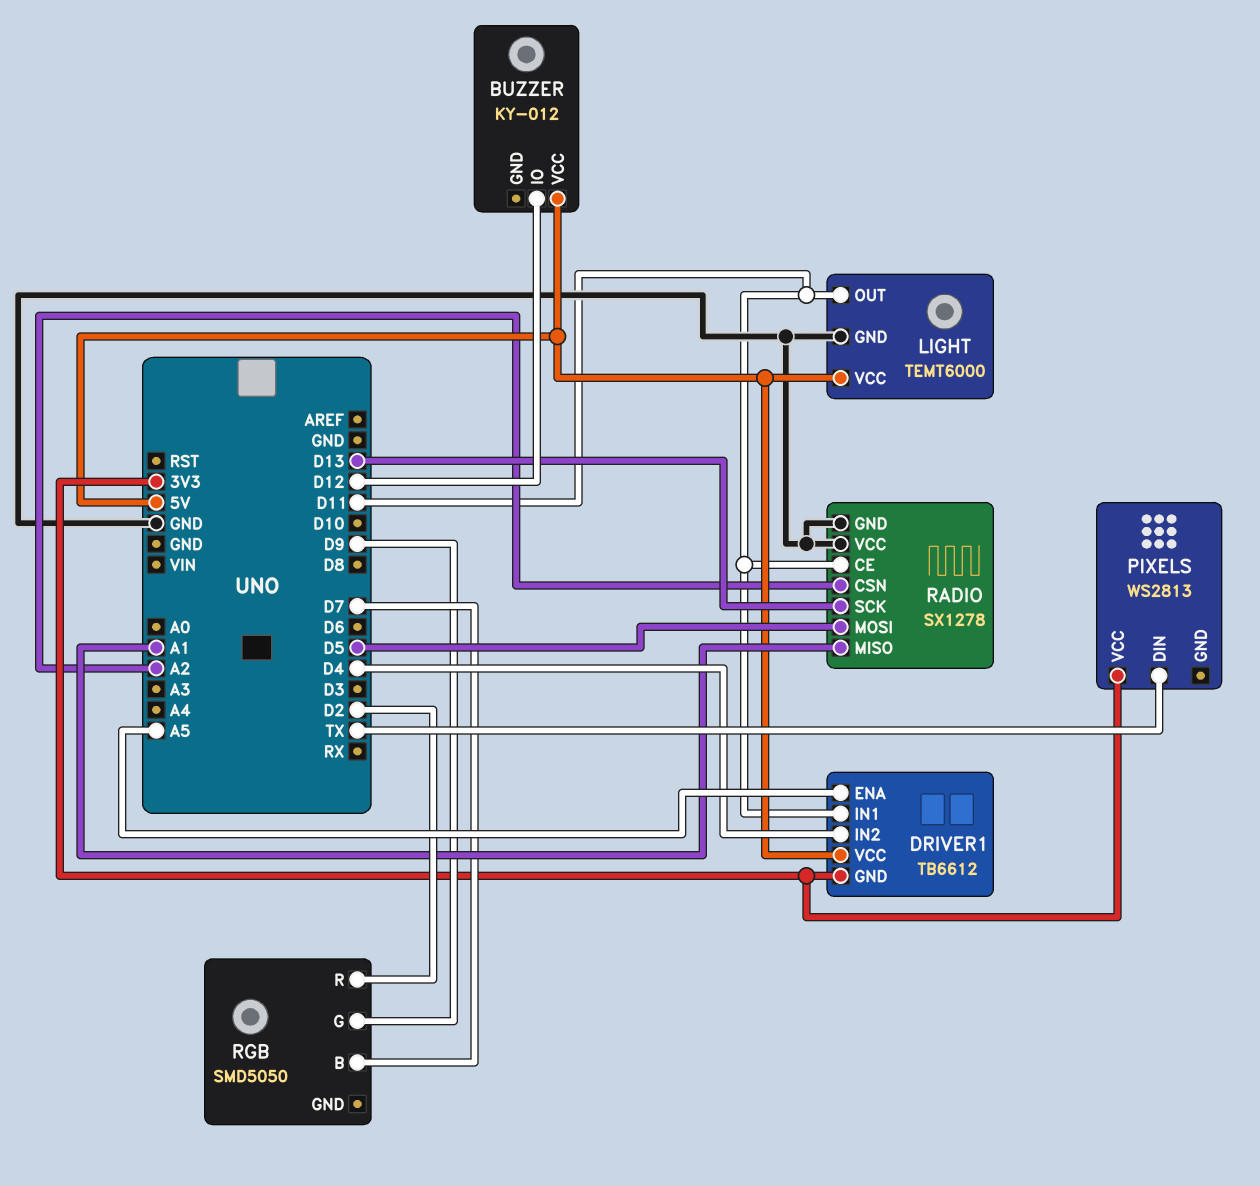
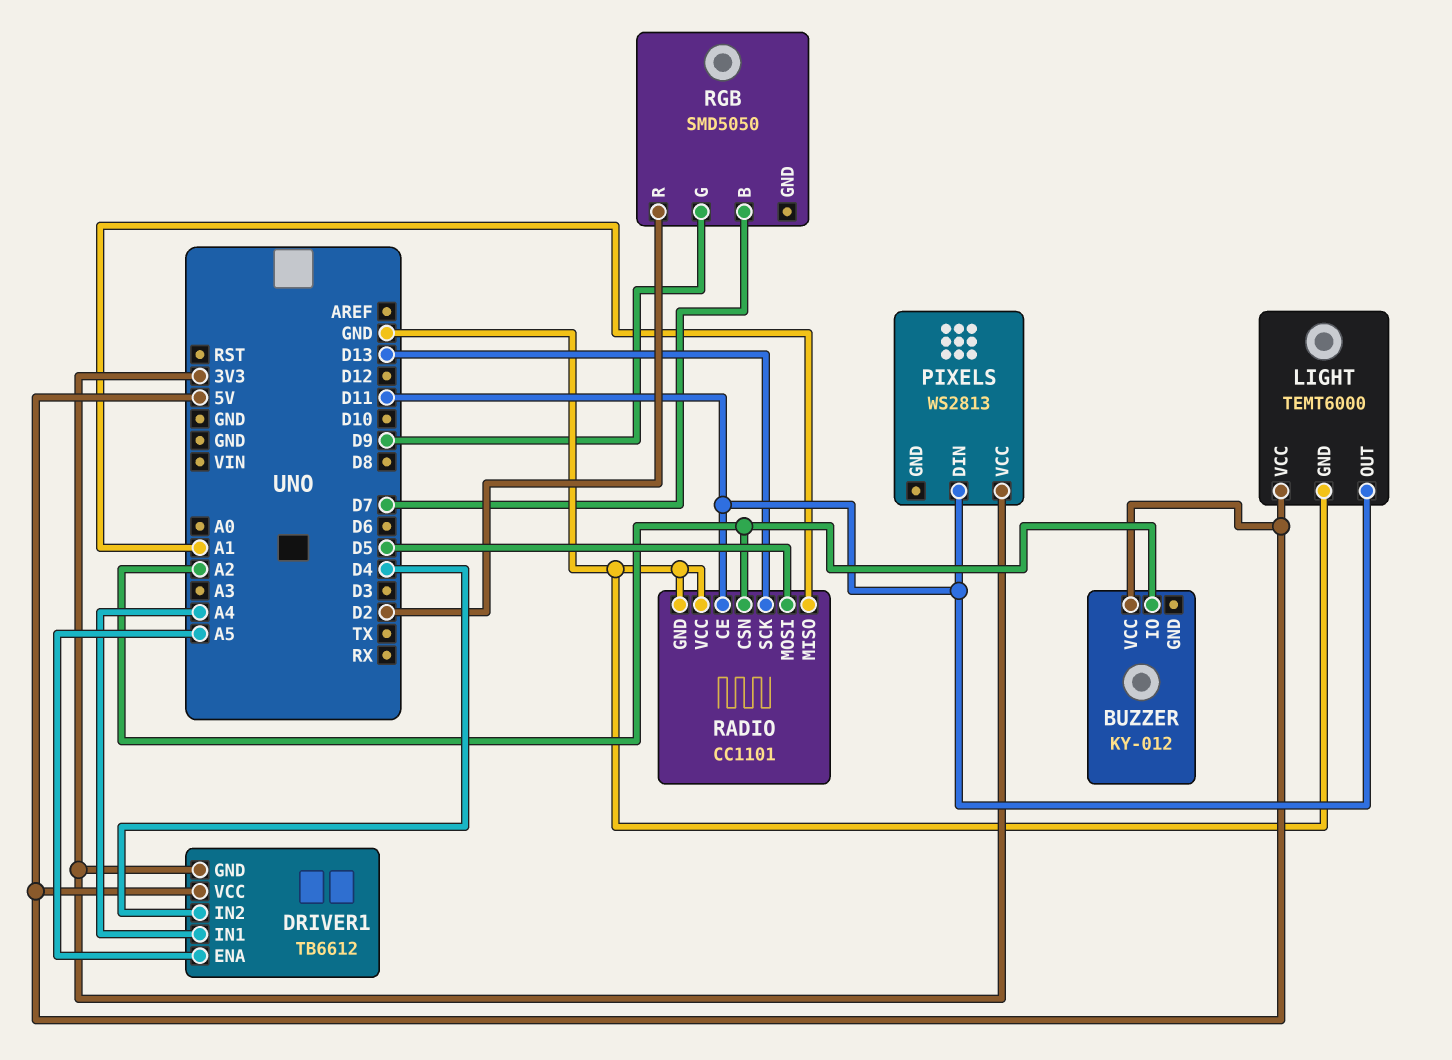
BUZZER pin IO: D12 -> A2
DRIVER1 pin IN1: D11 -> A4
PIXELS pin DIN: TX -> D11
RADIO: SX1278 -> CC1101

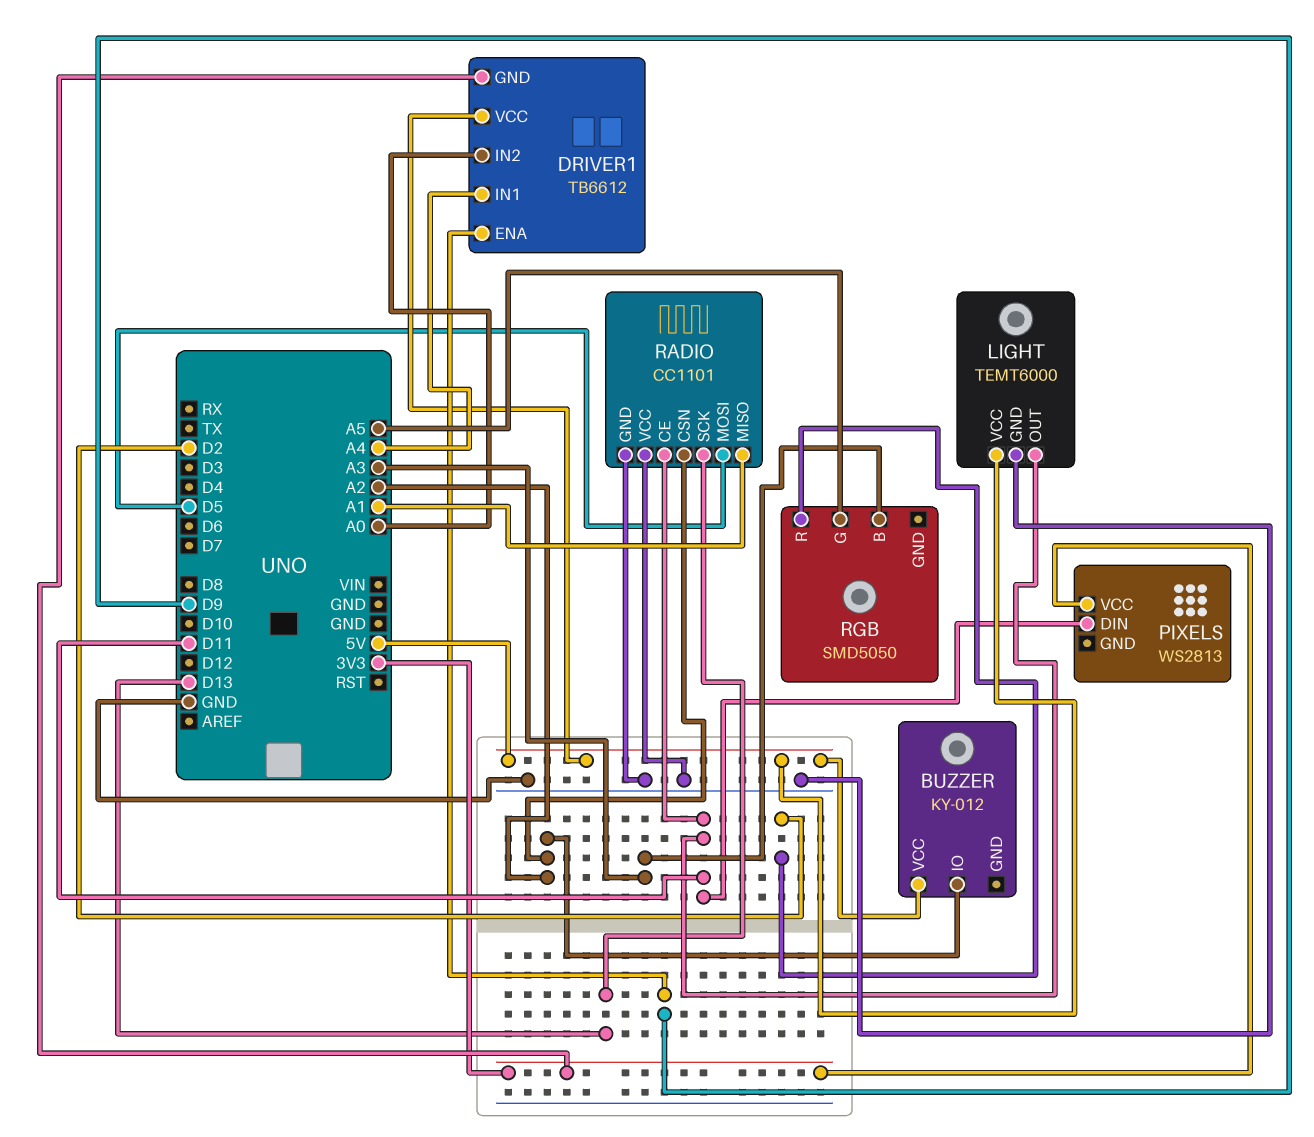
DRIVER1 pin ENA: A5 -> D9
DRIVER1 pin IN2: D4 -> A0
RGB pin B: D7 -> A3
RGB pin G: D9 -> A5

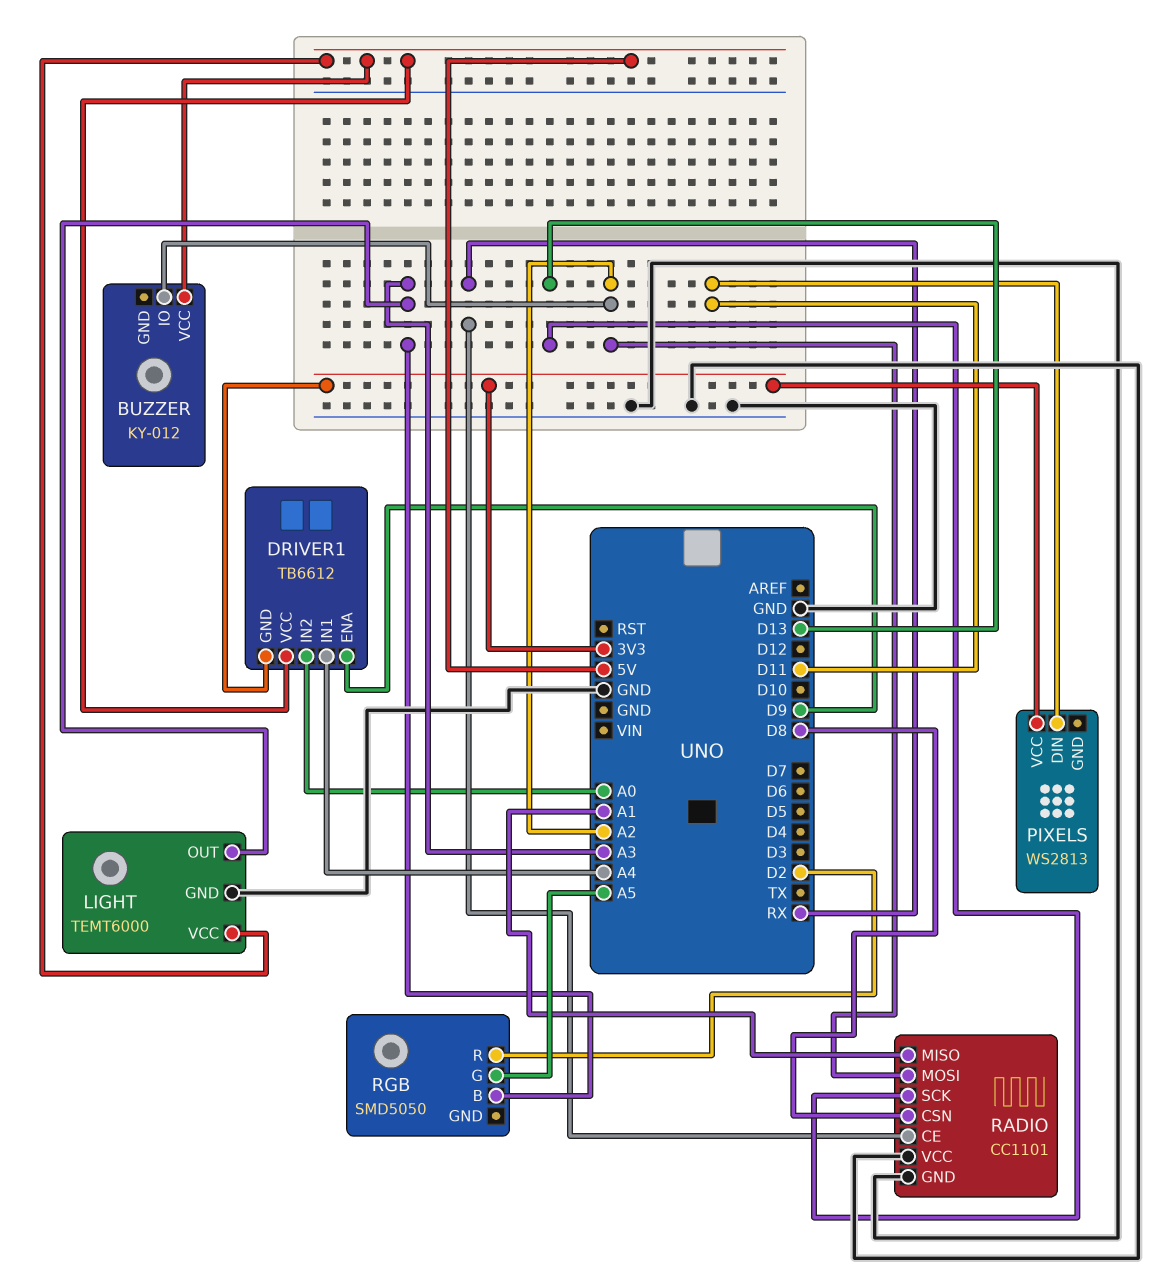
LIGHT pin OUT: D11 -> A3
RADIO pin CE: D11 -> RX
RADIO pin CSN: A2 -> D8
RADIO pin MOSI: D5 -> A2

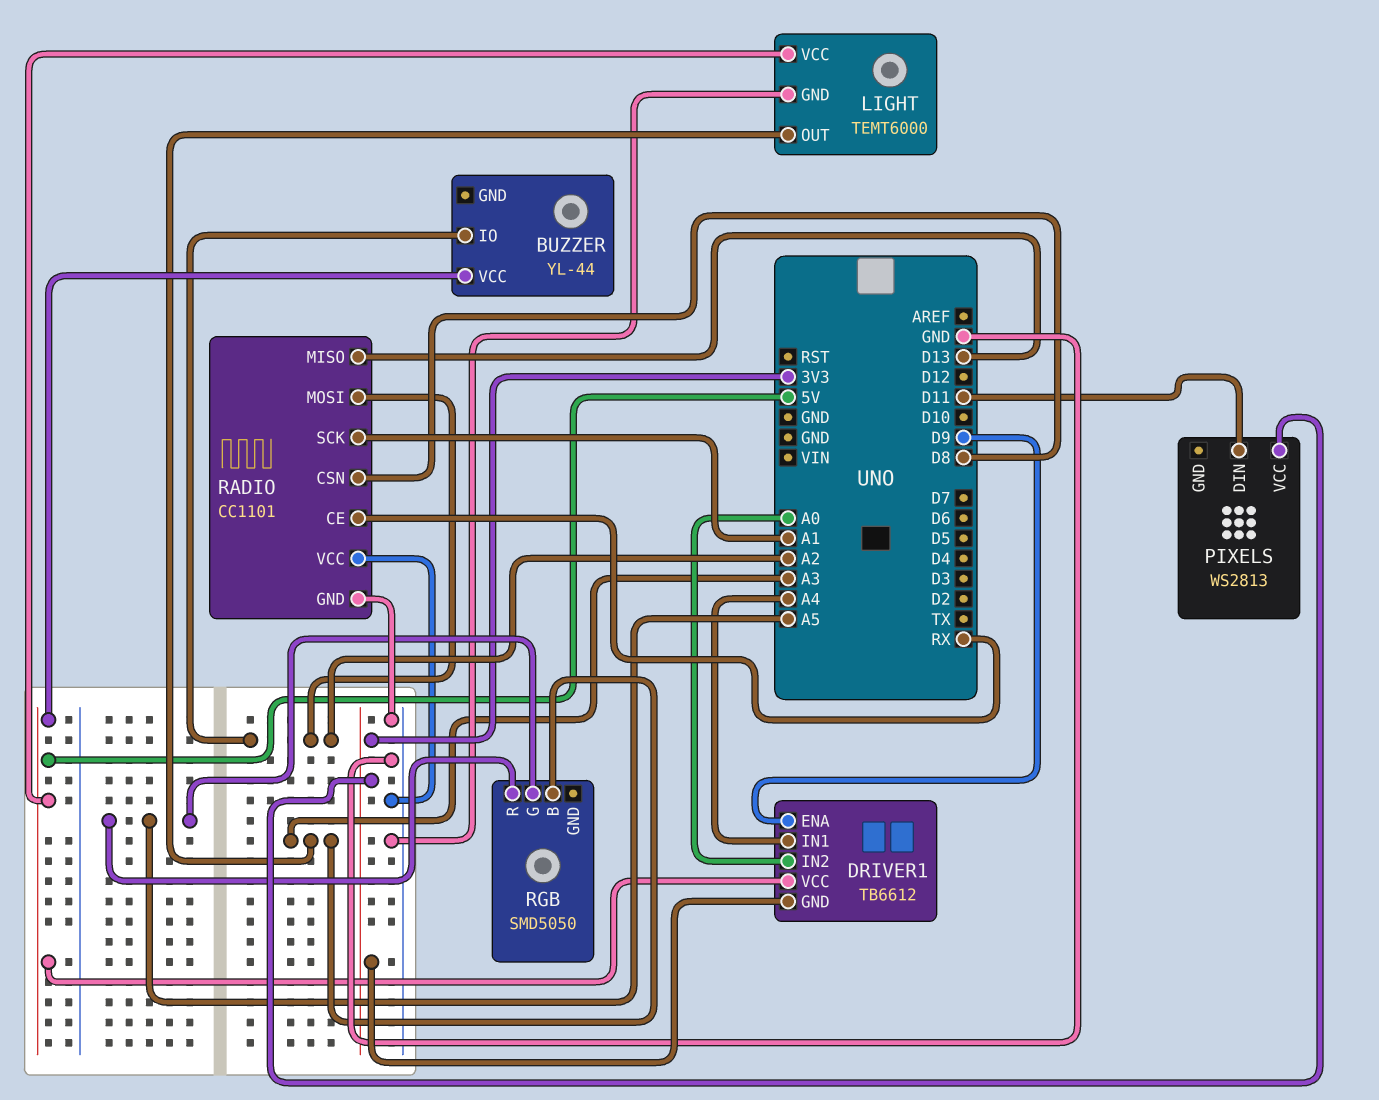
BUZZER: KY-012 -> YL-44
RADIO pin MISO: A1 -> D13
RADIO pin SCK: D13 -> A1
RGB pin R: D2 -> A5

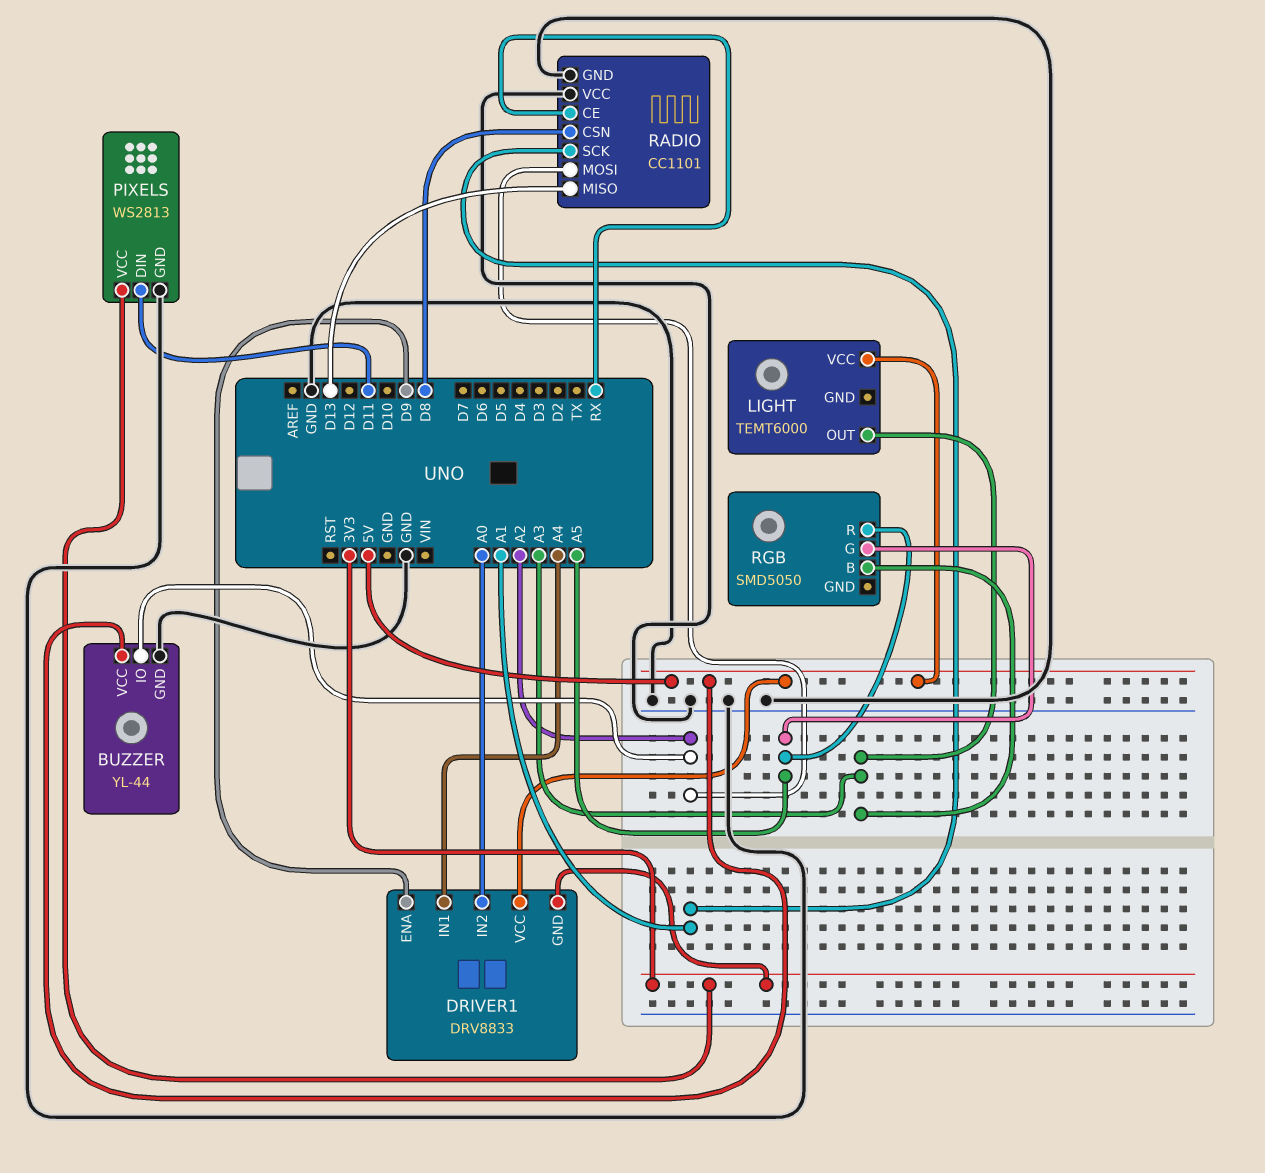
BUZZER pin GND: none -> GND
DRIVER1: TB6612 -> DRV8833
LIGHT pin GND: GND -> none
PIXELS pin GND: none -> GND

